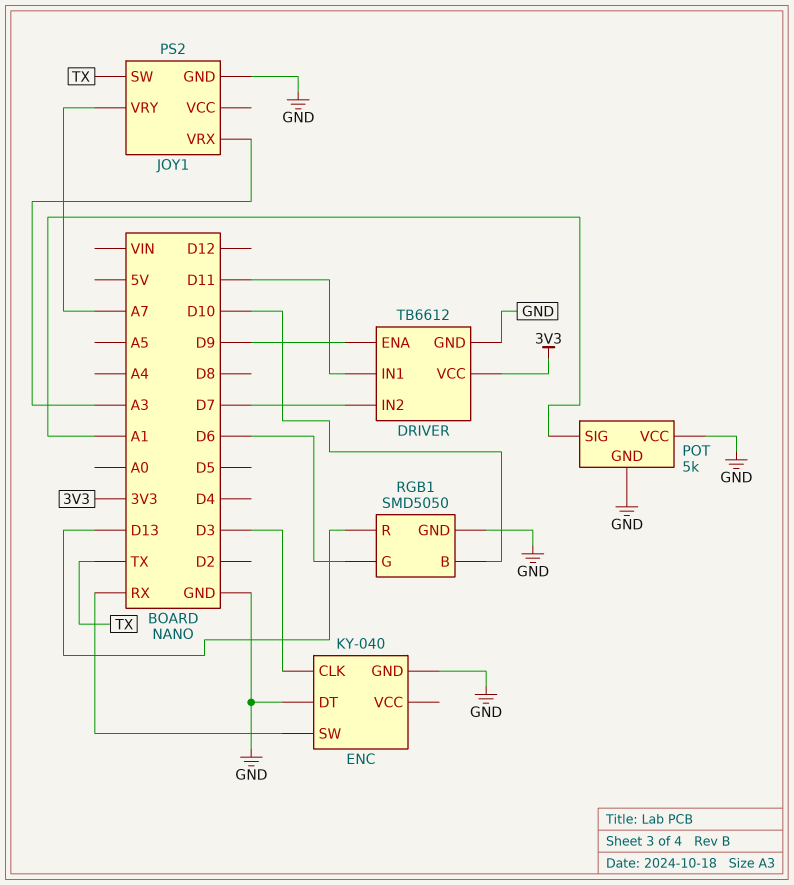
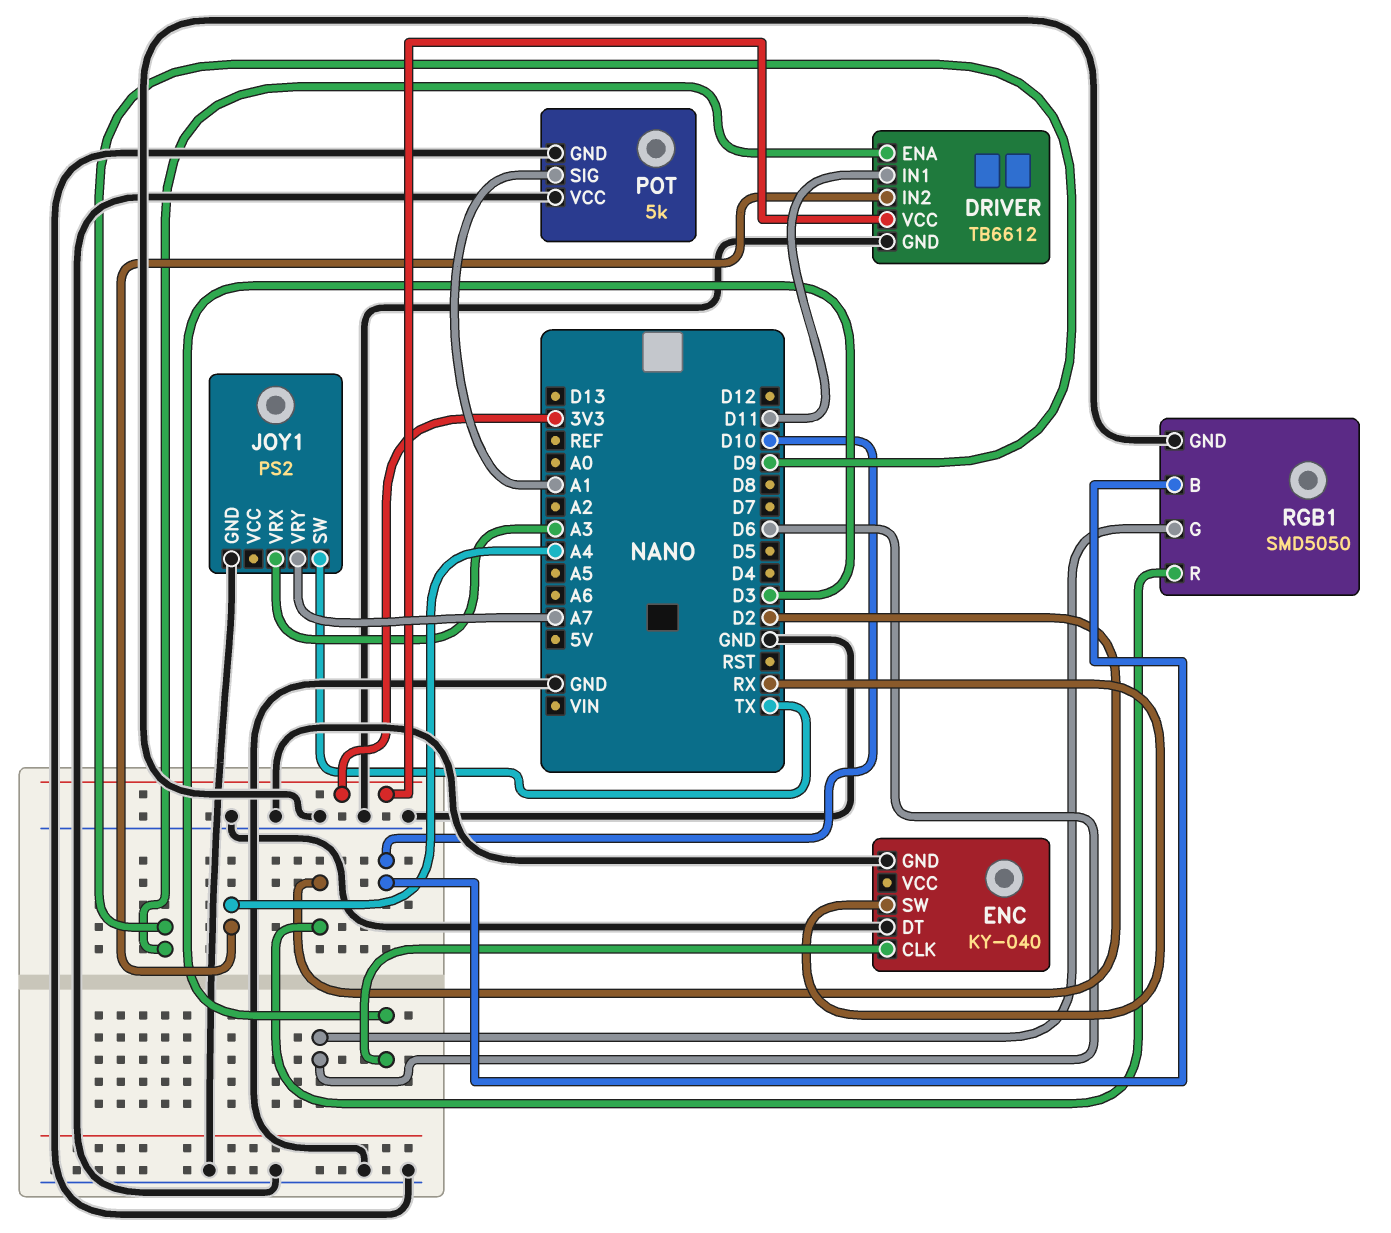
DRIVER pin IN2: D7 -> A4
RGB1 pin R: D13 -> D2

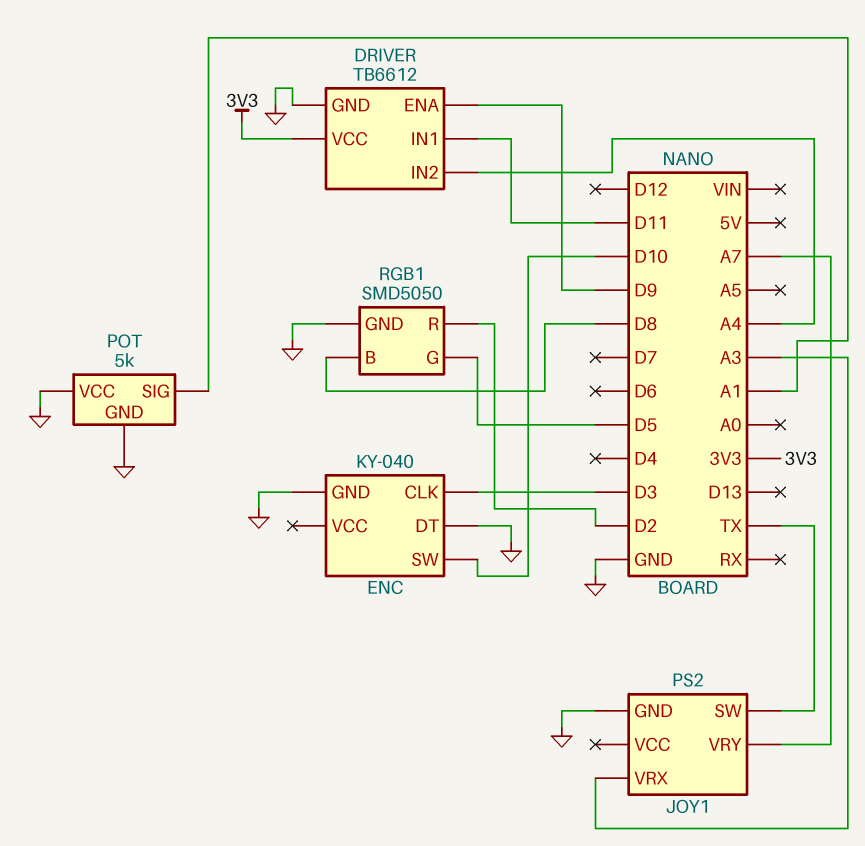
ENC pin SW: RX -> D10
RGB1 pin B: D10 -> D8
RGB1 pin G: D6 -> D5

